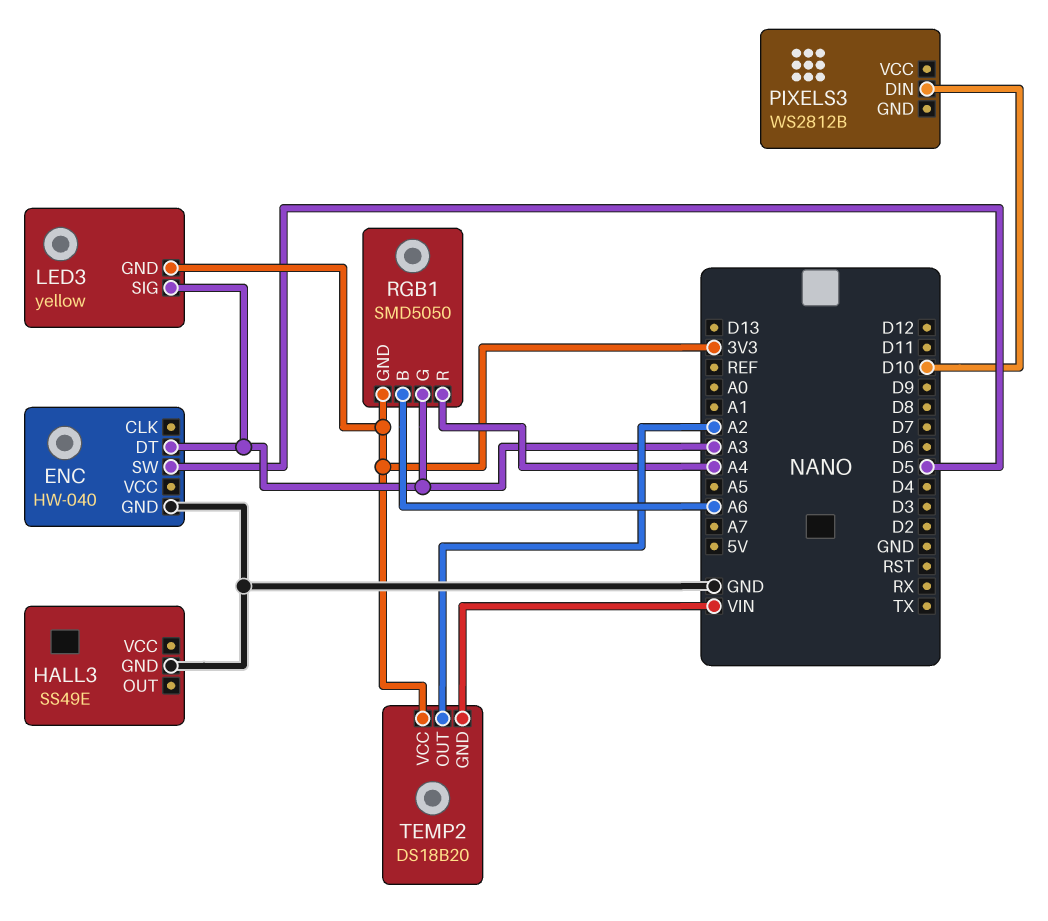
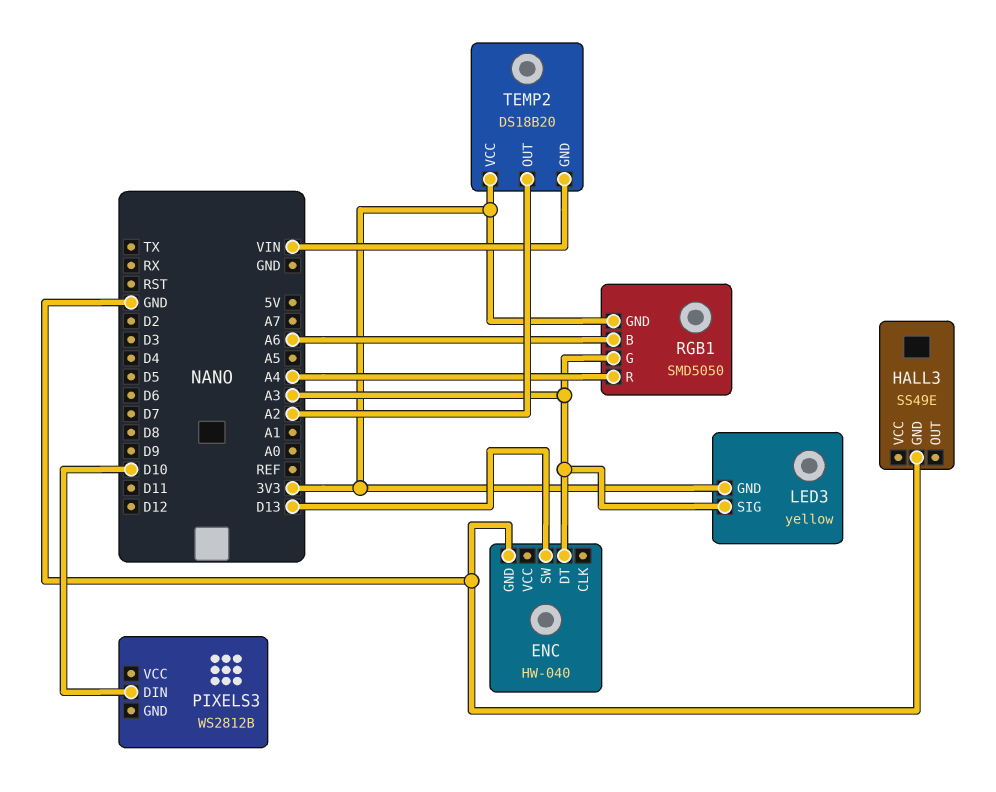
ENC pin SW: D5 -> D13

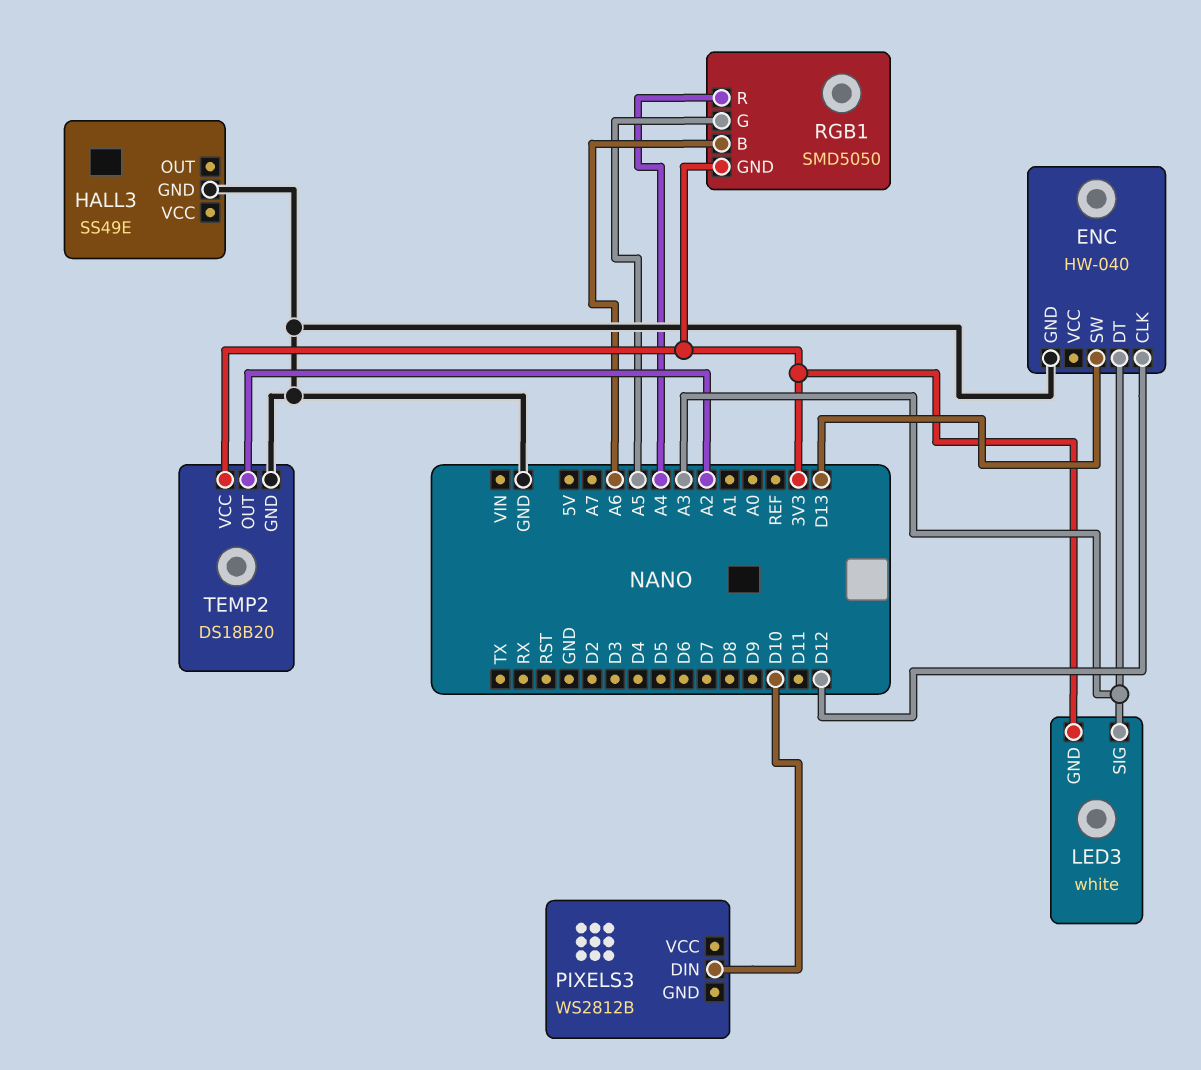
ENC pin CLK: none -> D12
LED3: yellow -> white
RGB1 pin G: A3 -> A5
TEMP2 pin GND: VIN -> GND

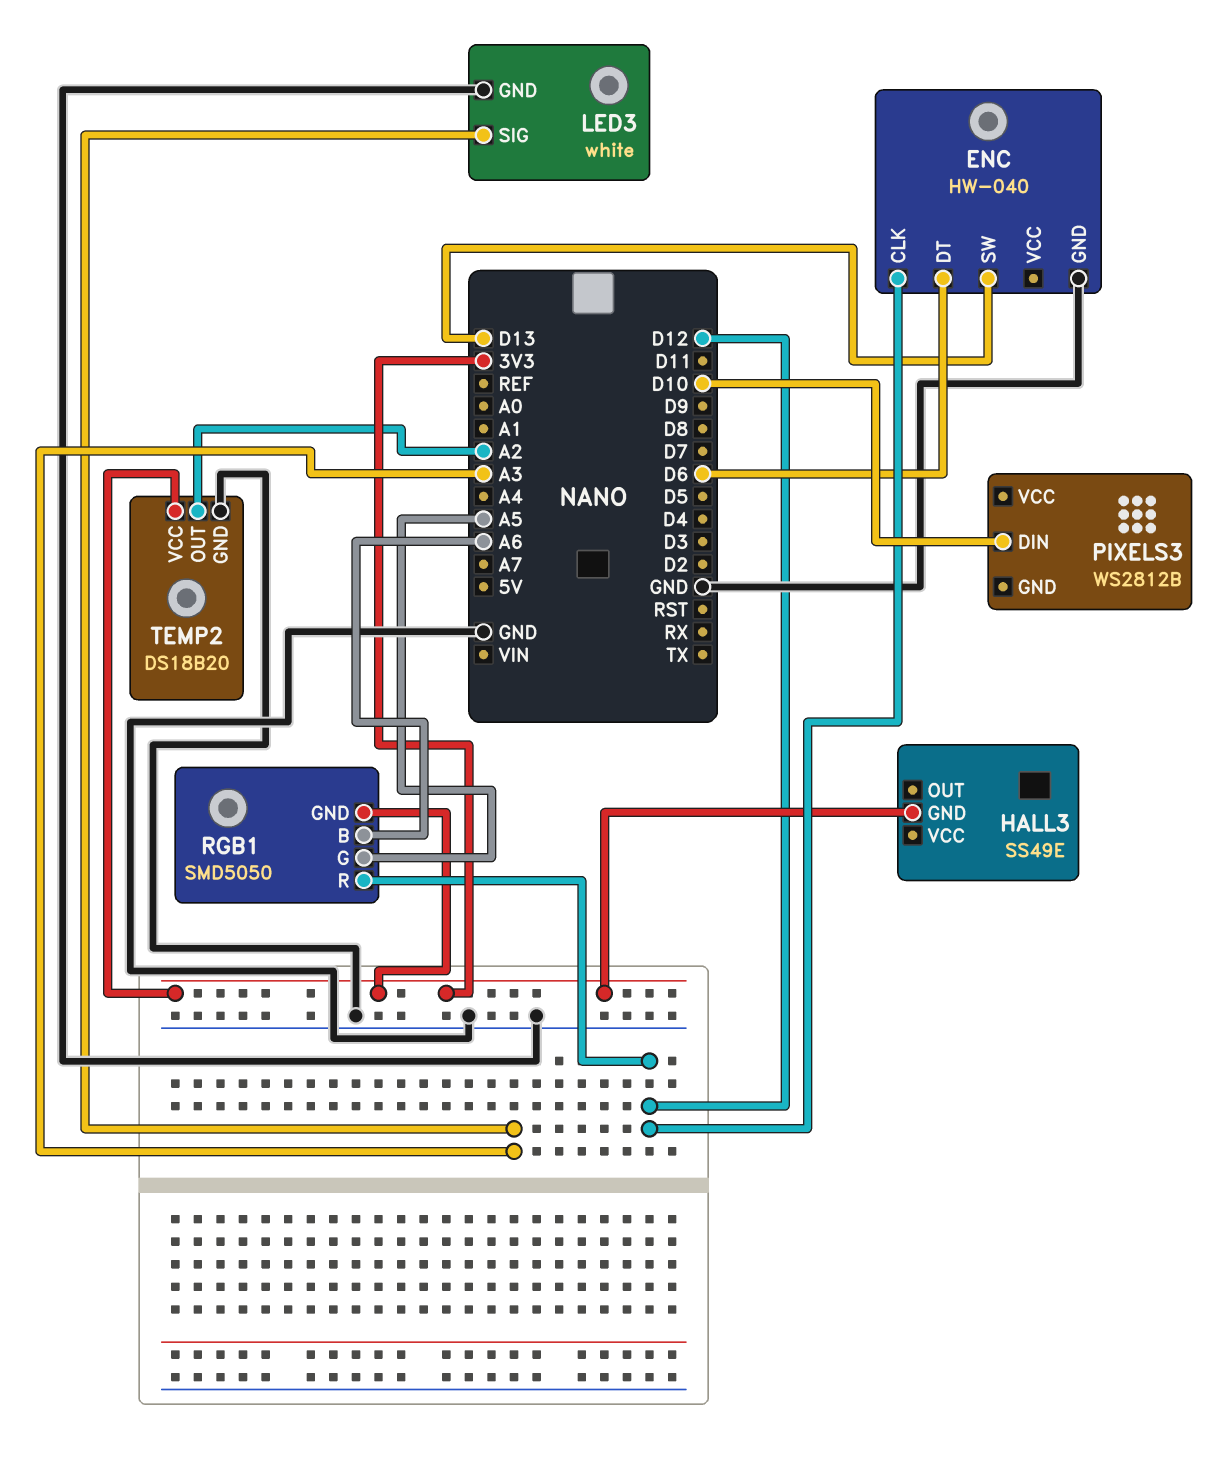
ENC pin DT: A3 -> D6
HALL3 pin GND: GND -> 3V3
LED3 pin GND: 3V3 -> GND
RGB1 pin R: A4 -> D12

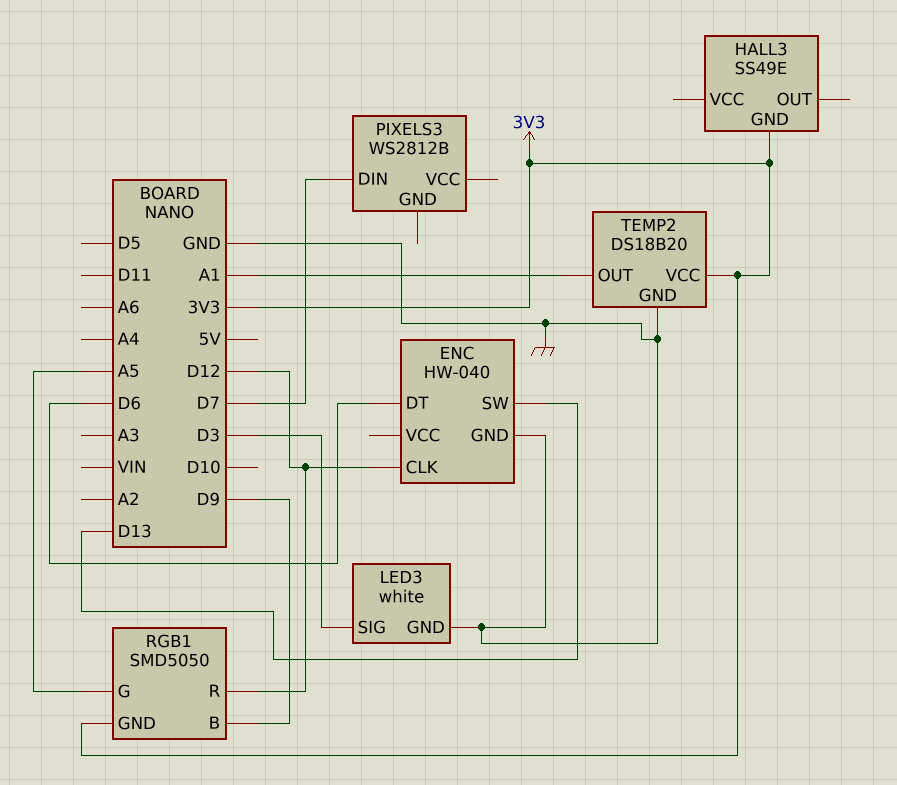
LED3 pin SIG: A3 -> D3
PIXELS3 pin DIN: D10 -> D7
RGB1 pin B: A6 -> D9
TEMP2 pin OUT: A2 -> A1

